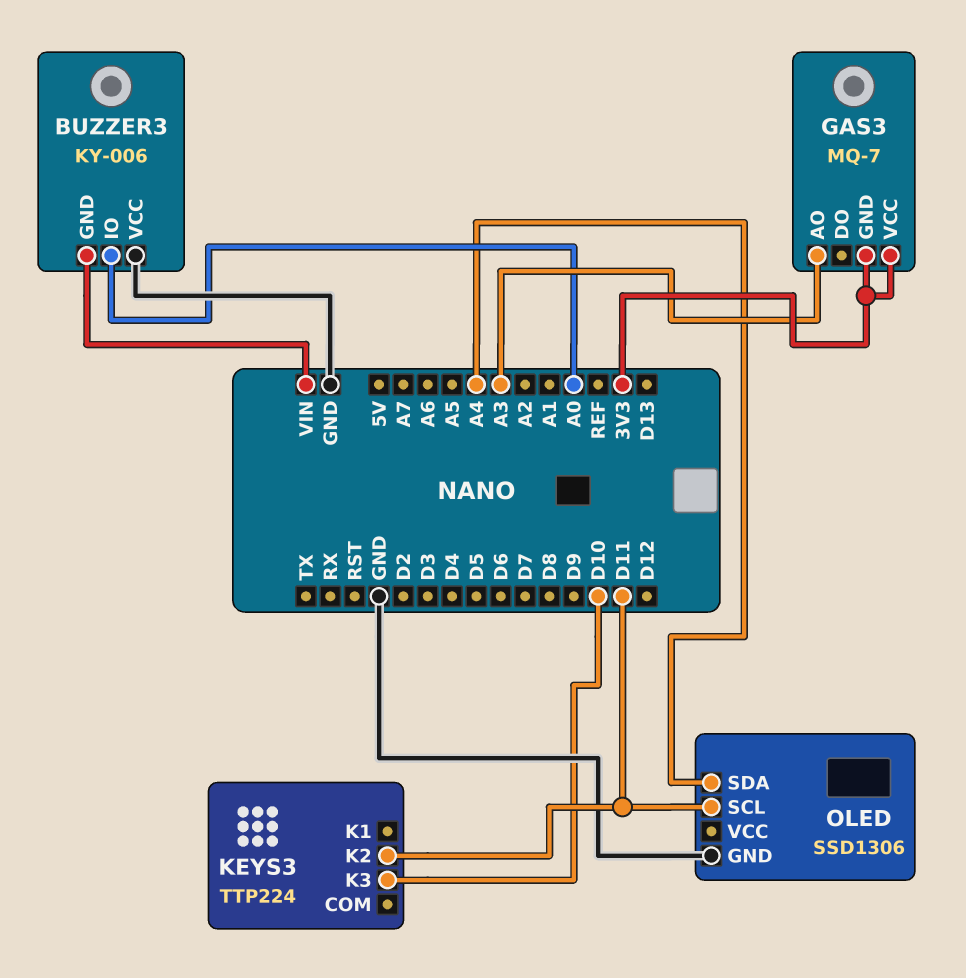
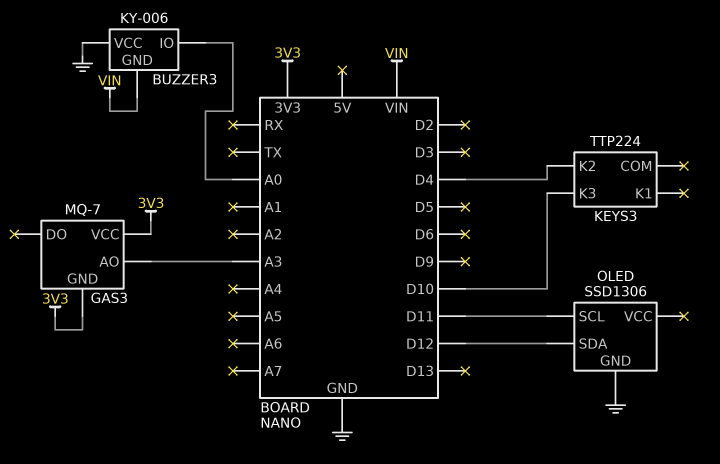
KEYS3 pin K2: D11 -> D4
OLED pin SDA: A4 -> D12

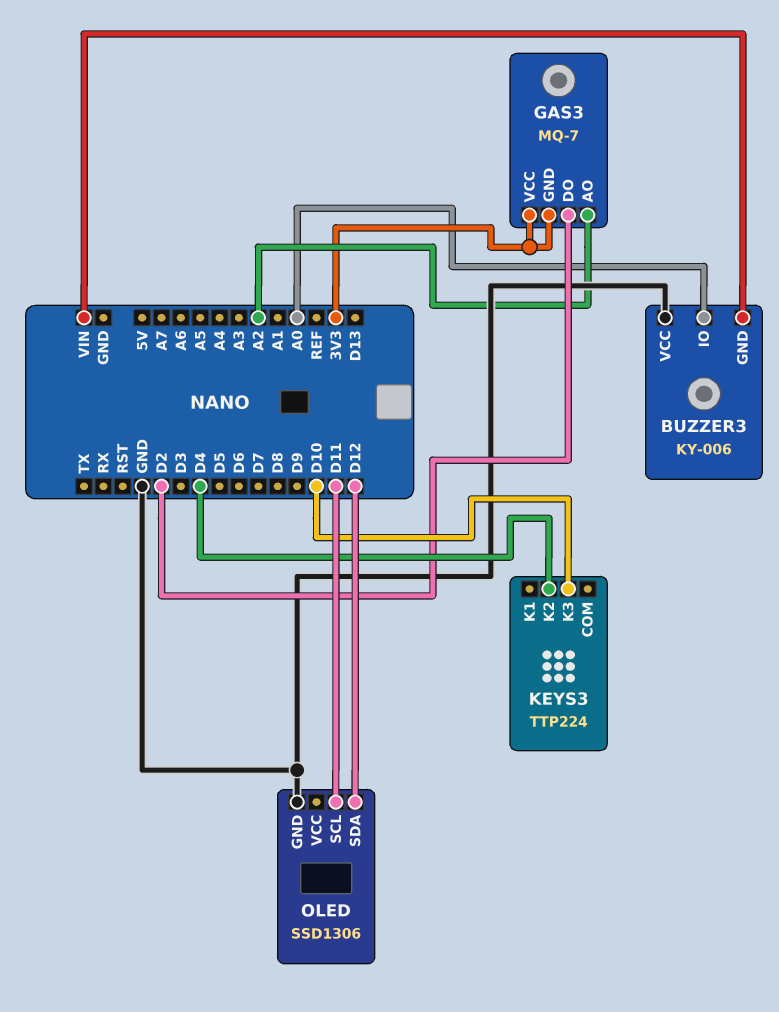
GAS3 pin AO: A3 -> A2
GAS3 pin DO: none -> D2

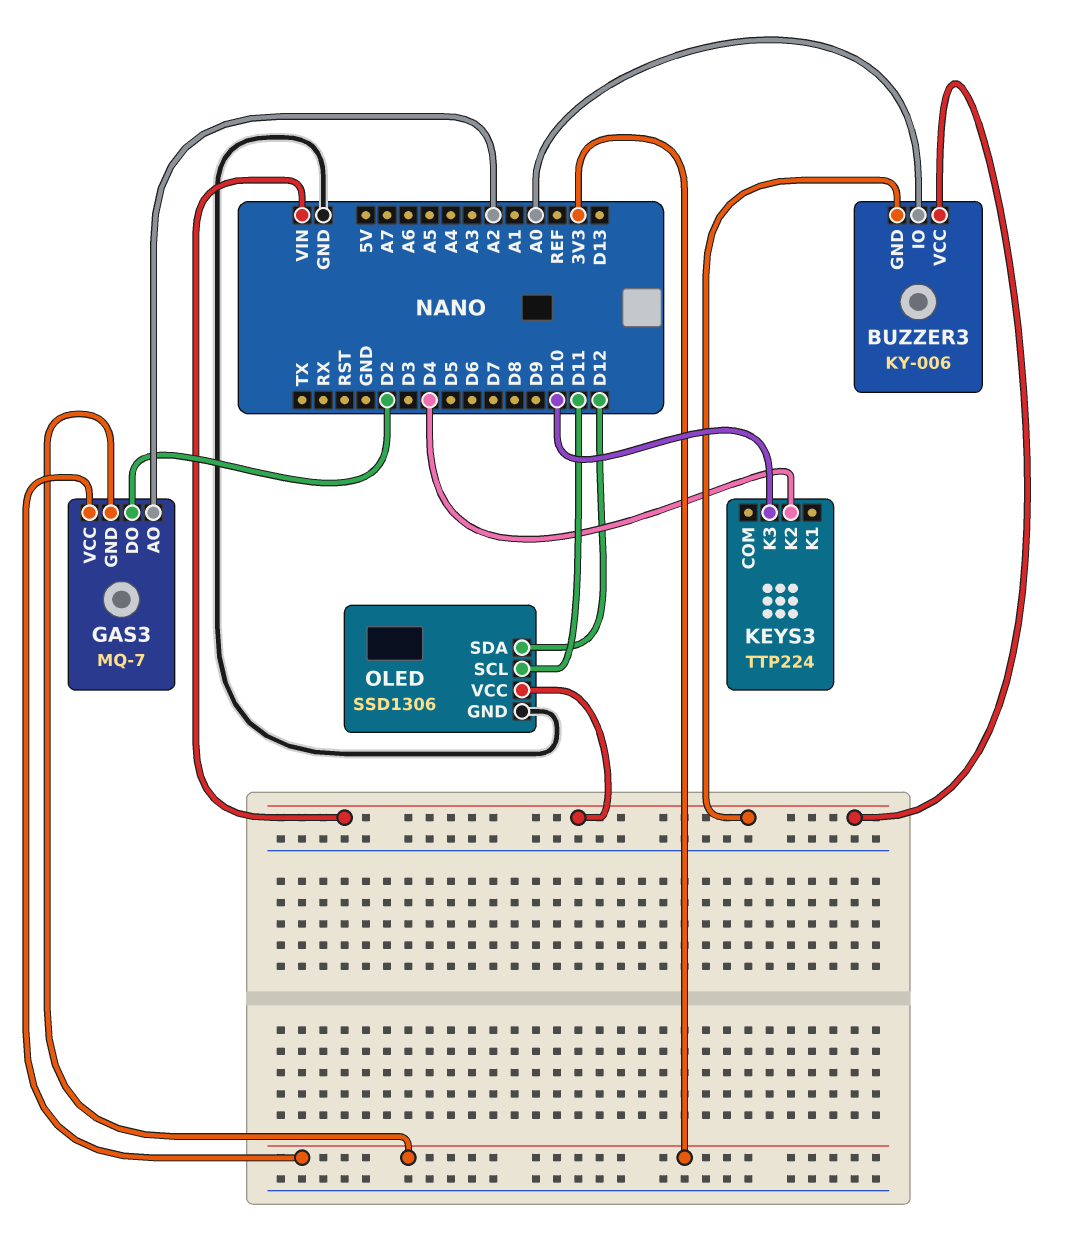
BUZZER3 pin VCC: GND -> VIN
OLED pin VCC: none -> VIN

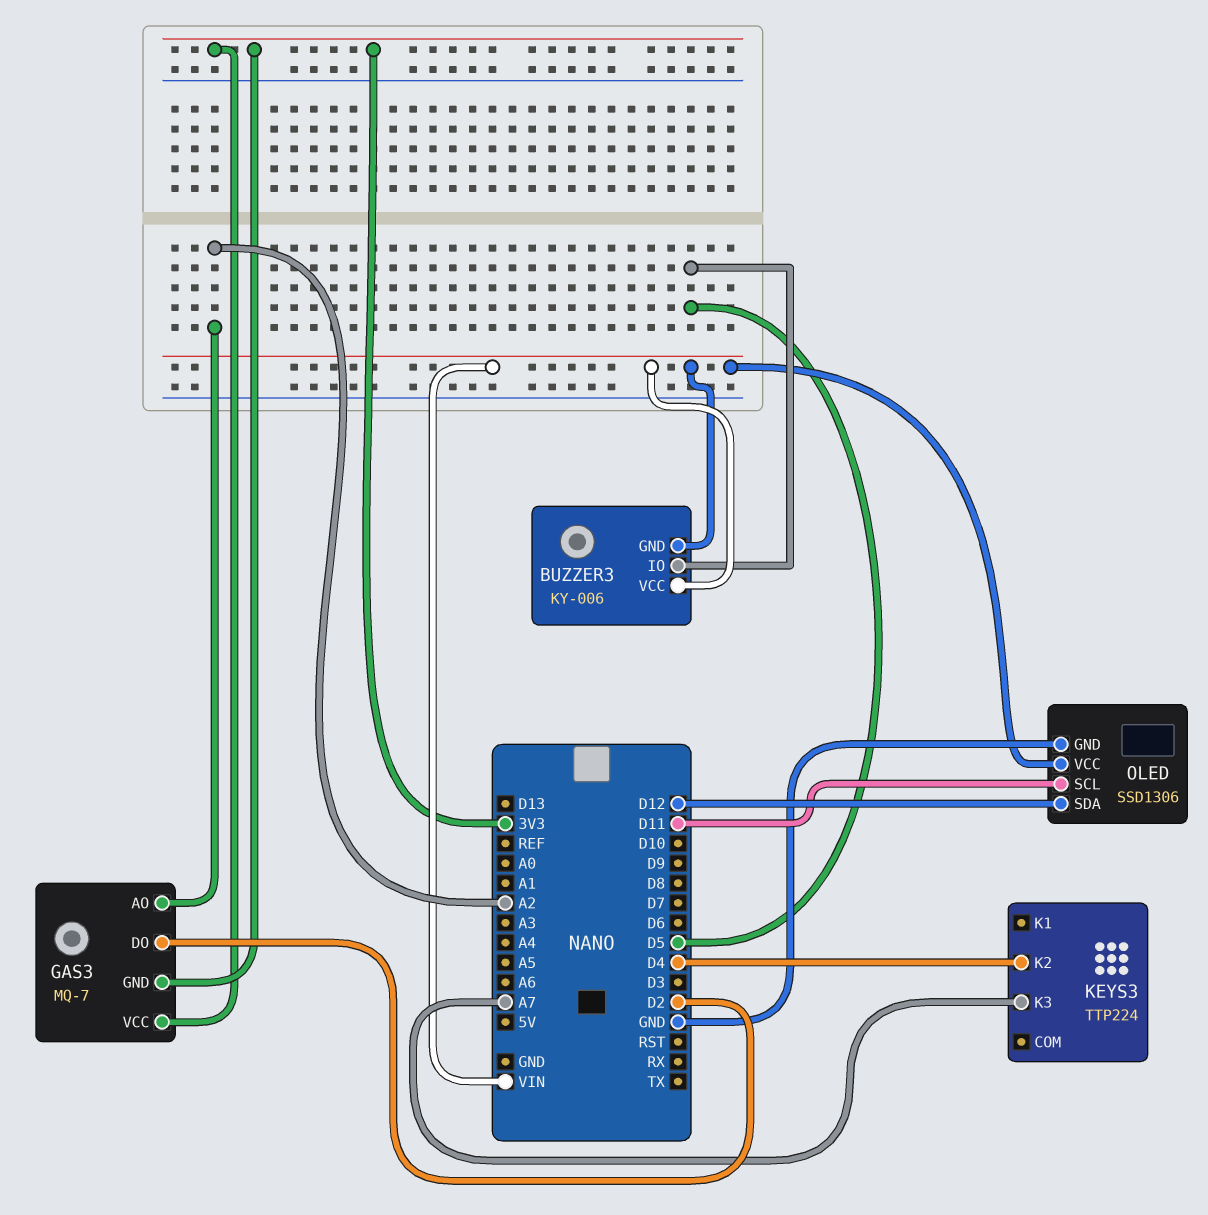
BUZZER3 pin IO: A0 -> D5
KEYS3 pin K3: D10 -> A7

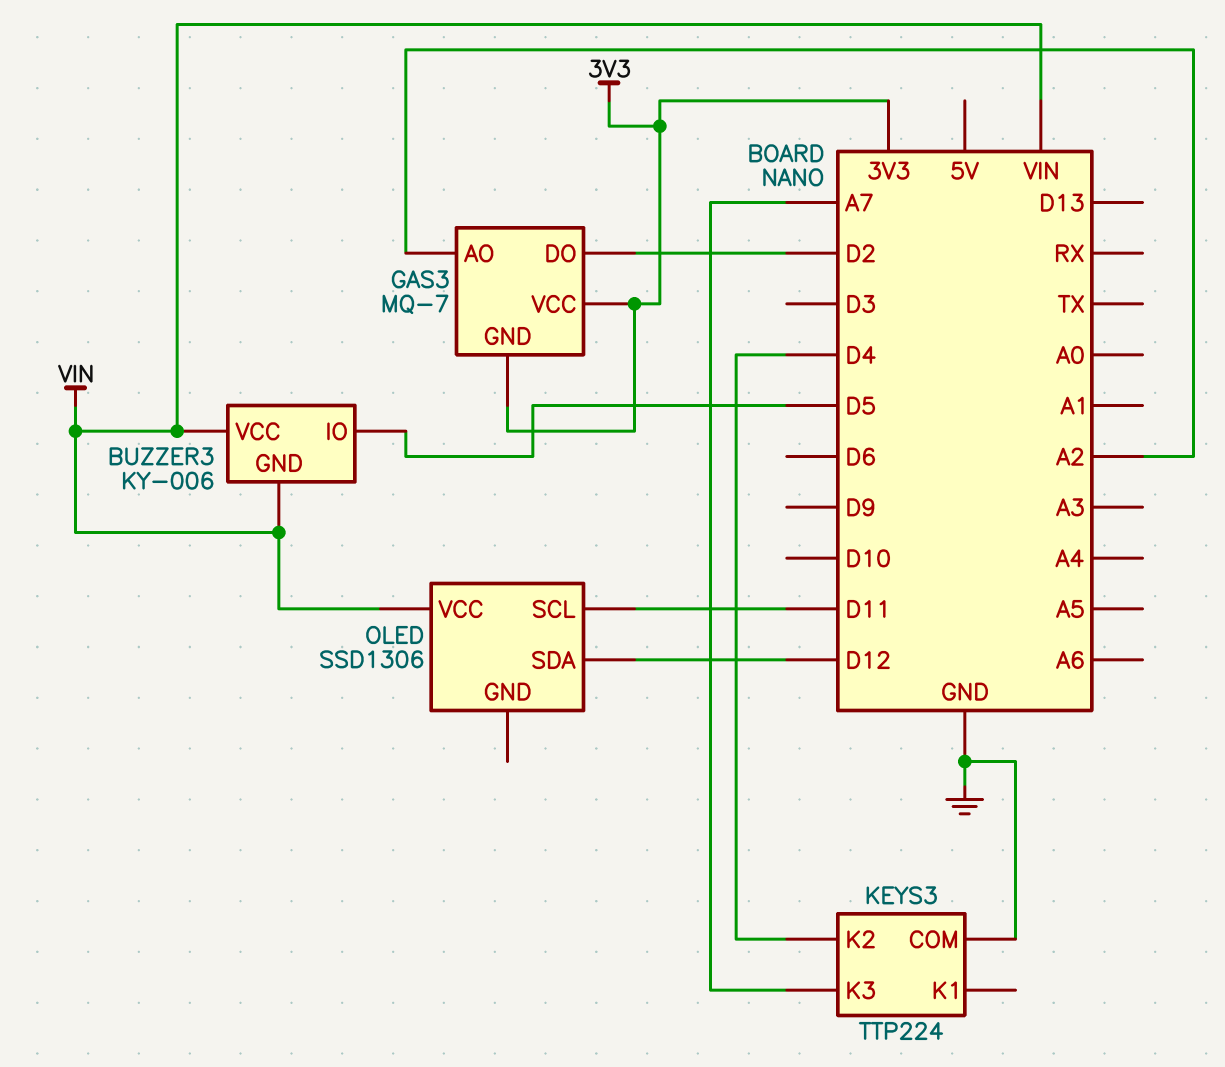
KEYS3 pin COM: none -> GND
OLED pin GND: GND -> none

